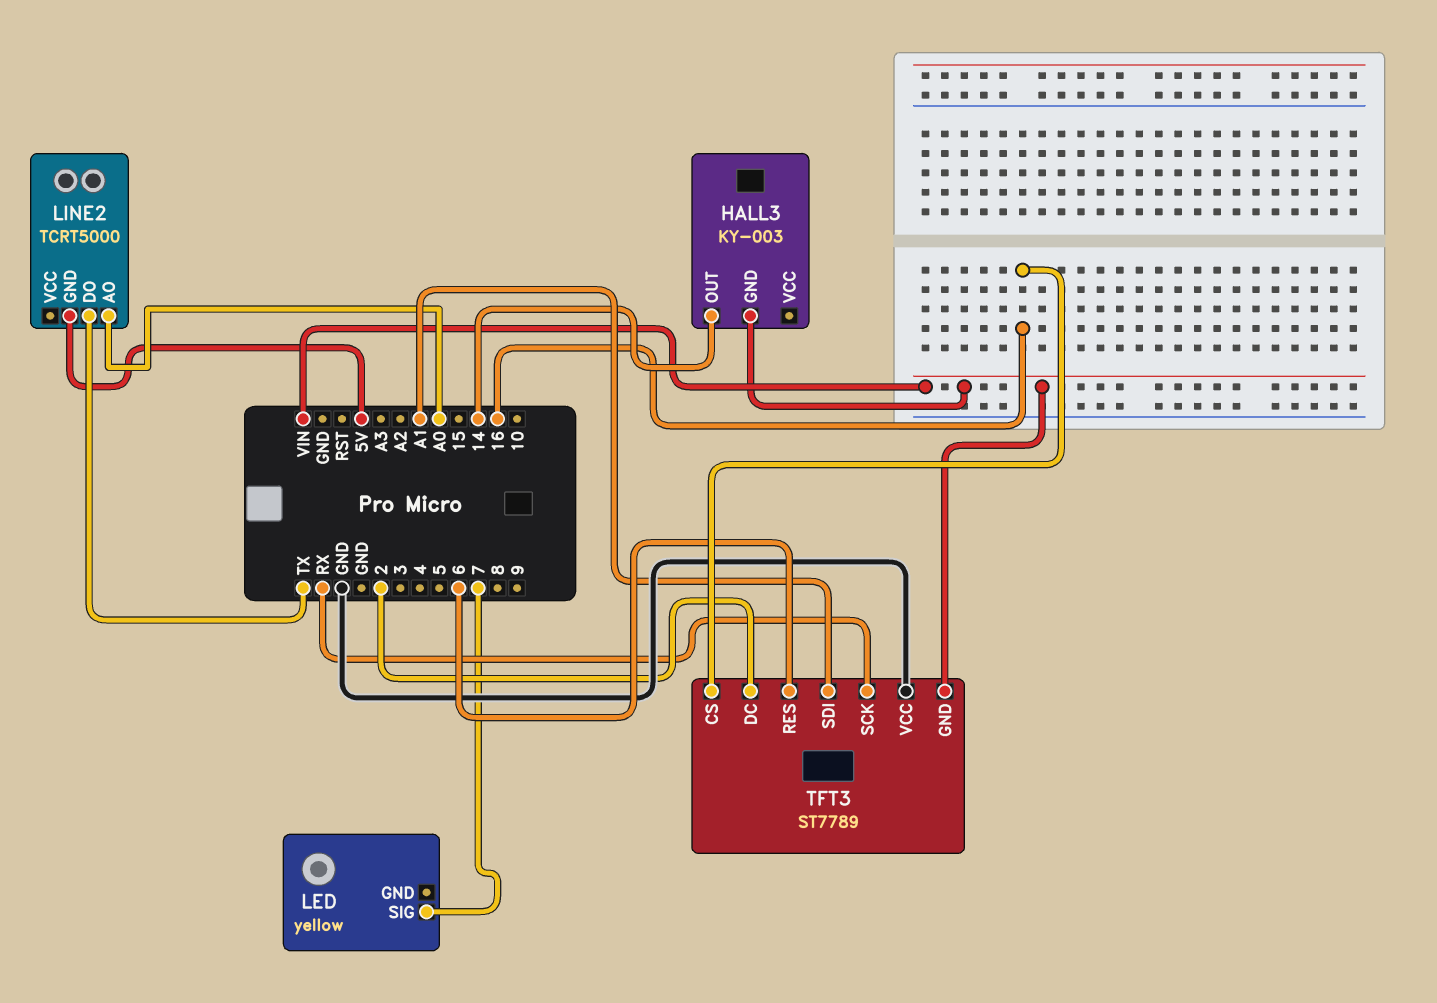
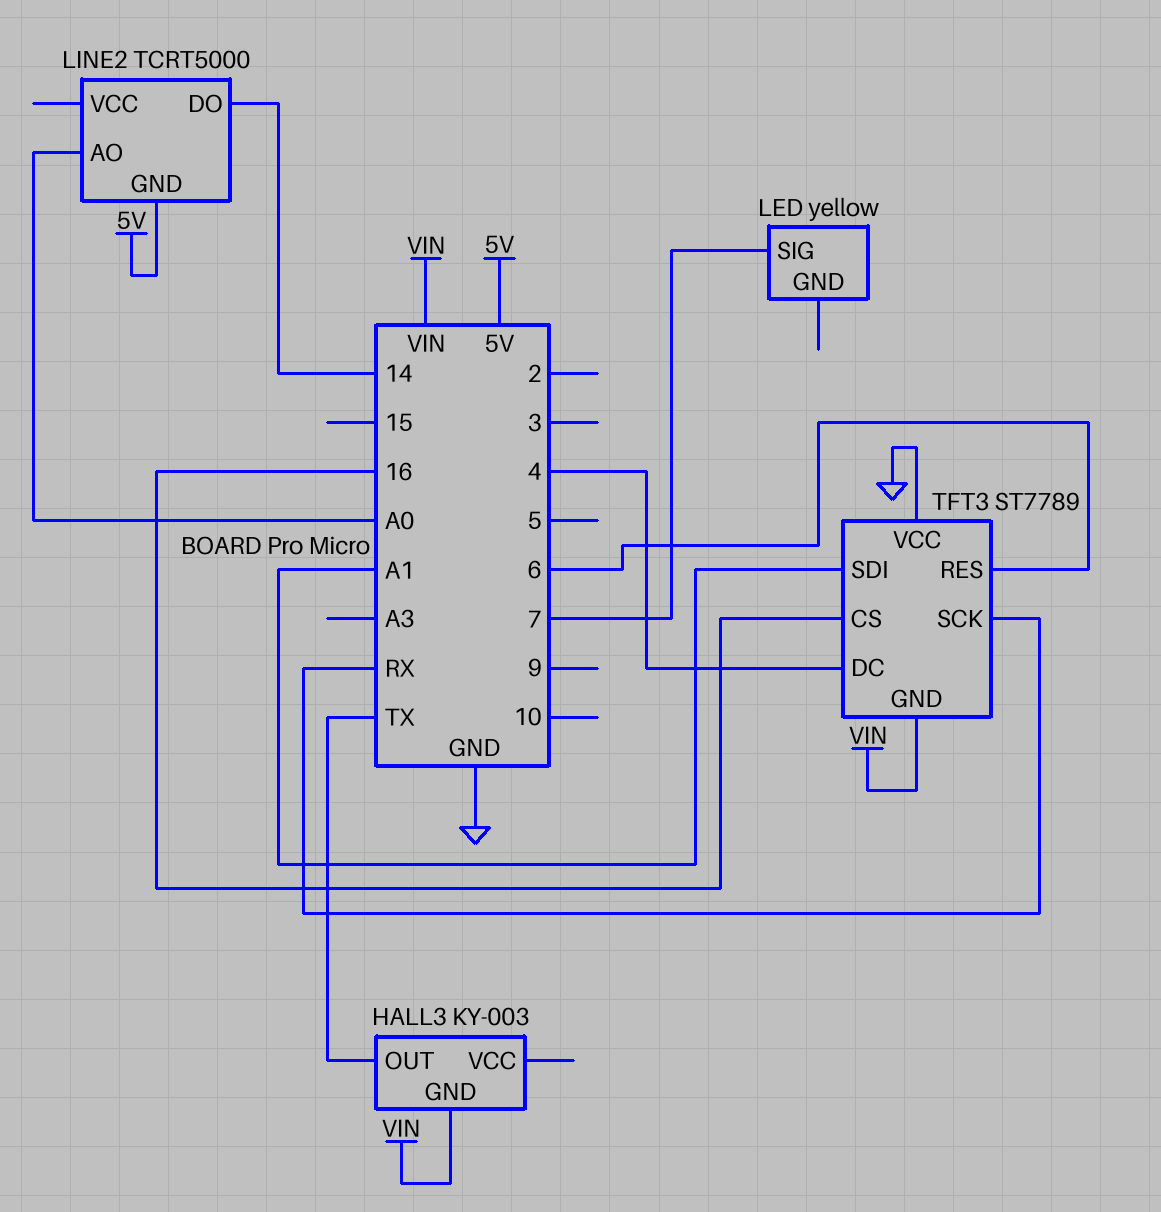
HALL3 pin OUT: 14 -> TX
LINE2 pin DO: TX -> 14
TFT3 pin DC: 2 -> 4

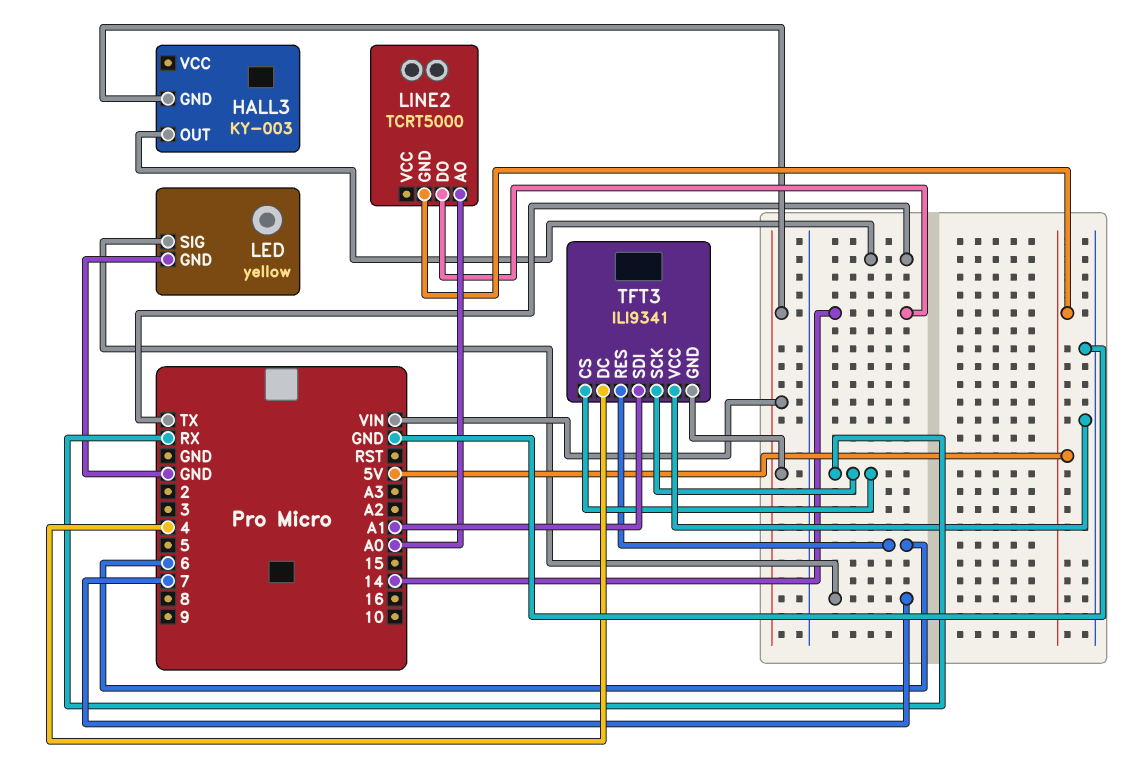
LED pin GND: none -> GND
TFT3: ST7789 -> ILI9341
TFT3 pin CS: 16 -> RX

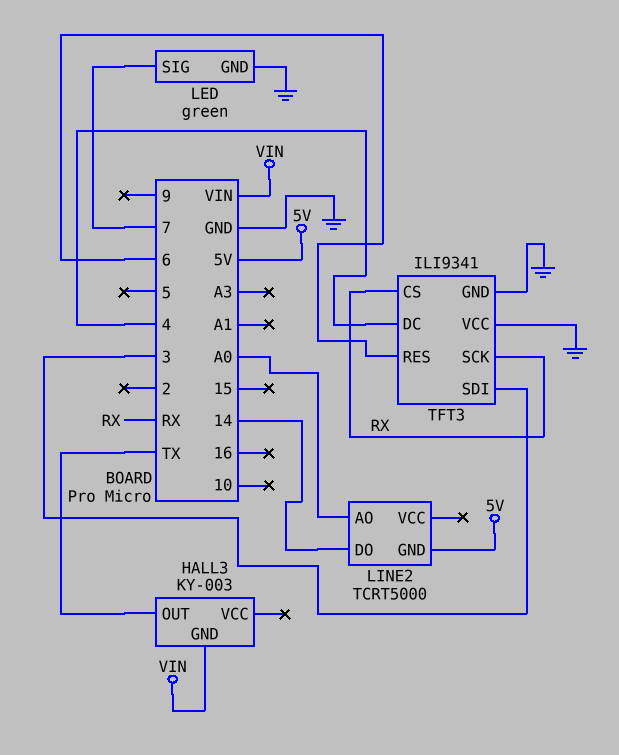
LED: yellow -> green
TFT3 pin GND: VIN -> GND
TFT3 pin SDI: A1 -> 3

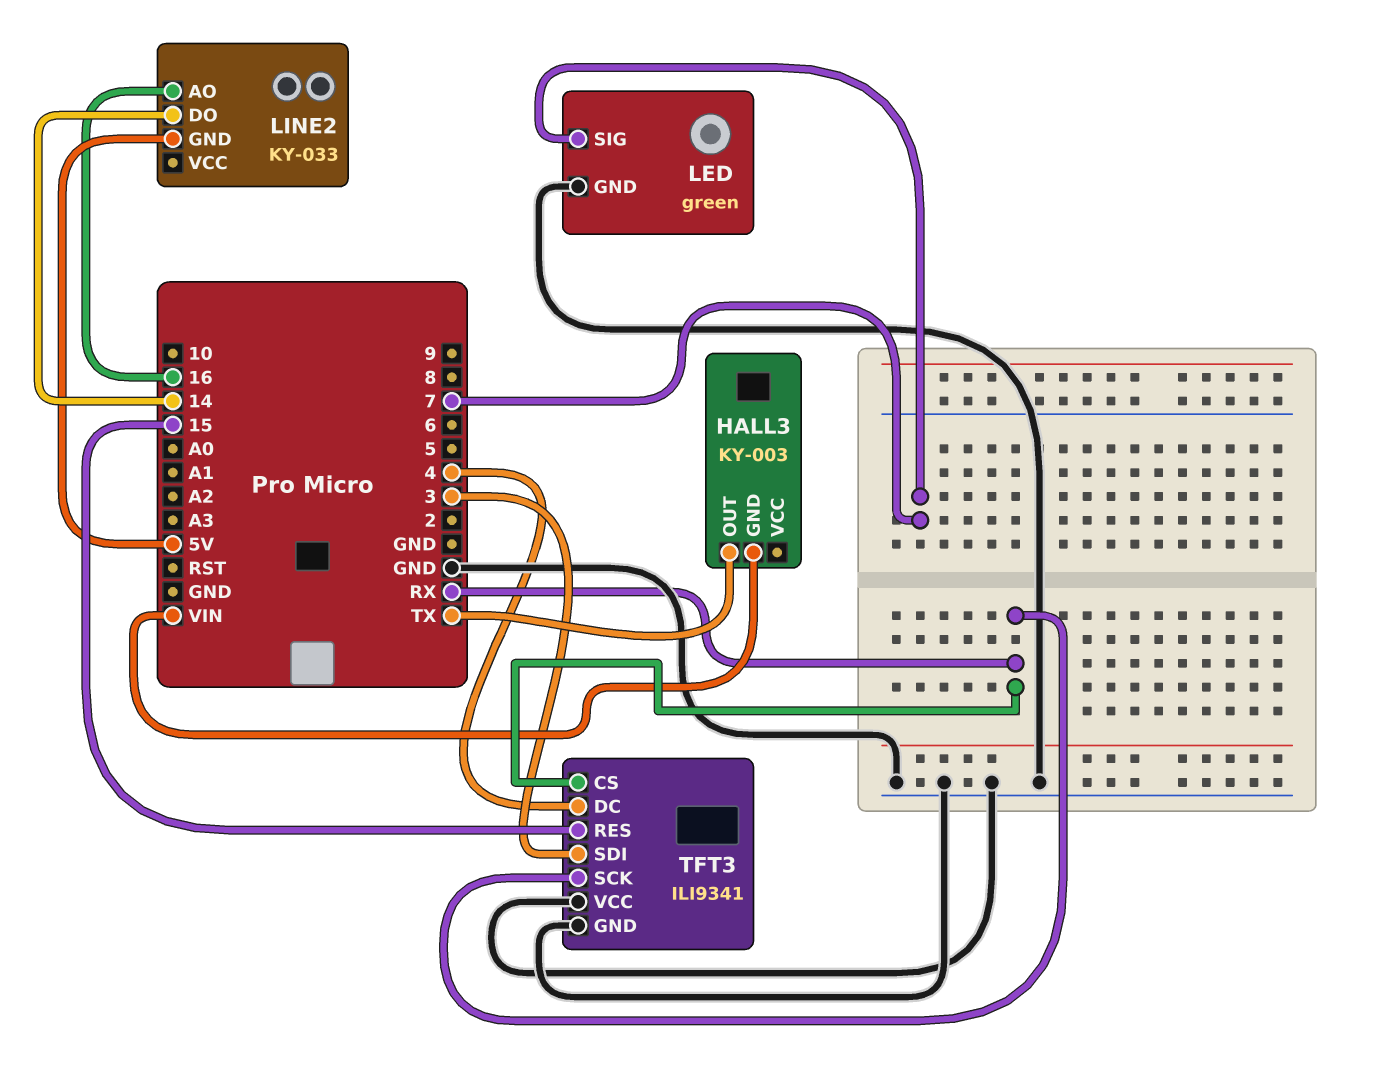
LINE2: TCRT5000 -> KY-033
LINE2 pin AO: A0 -> 16
TFT3 pin RES: 6 -> 15

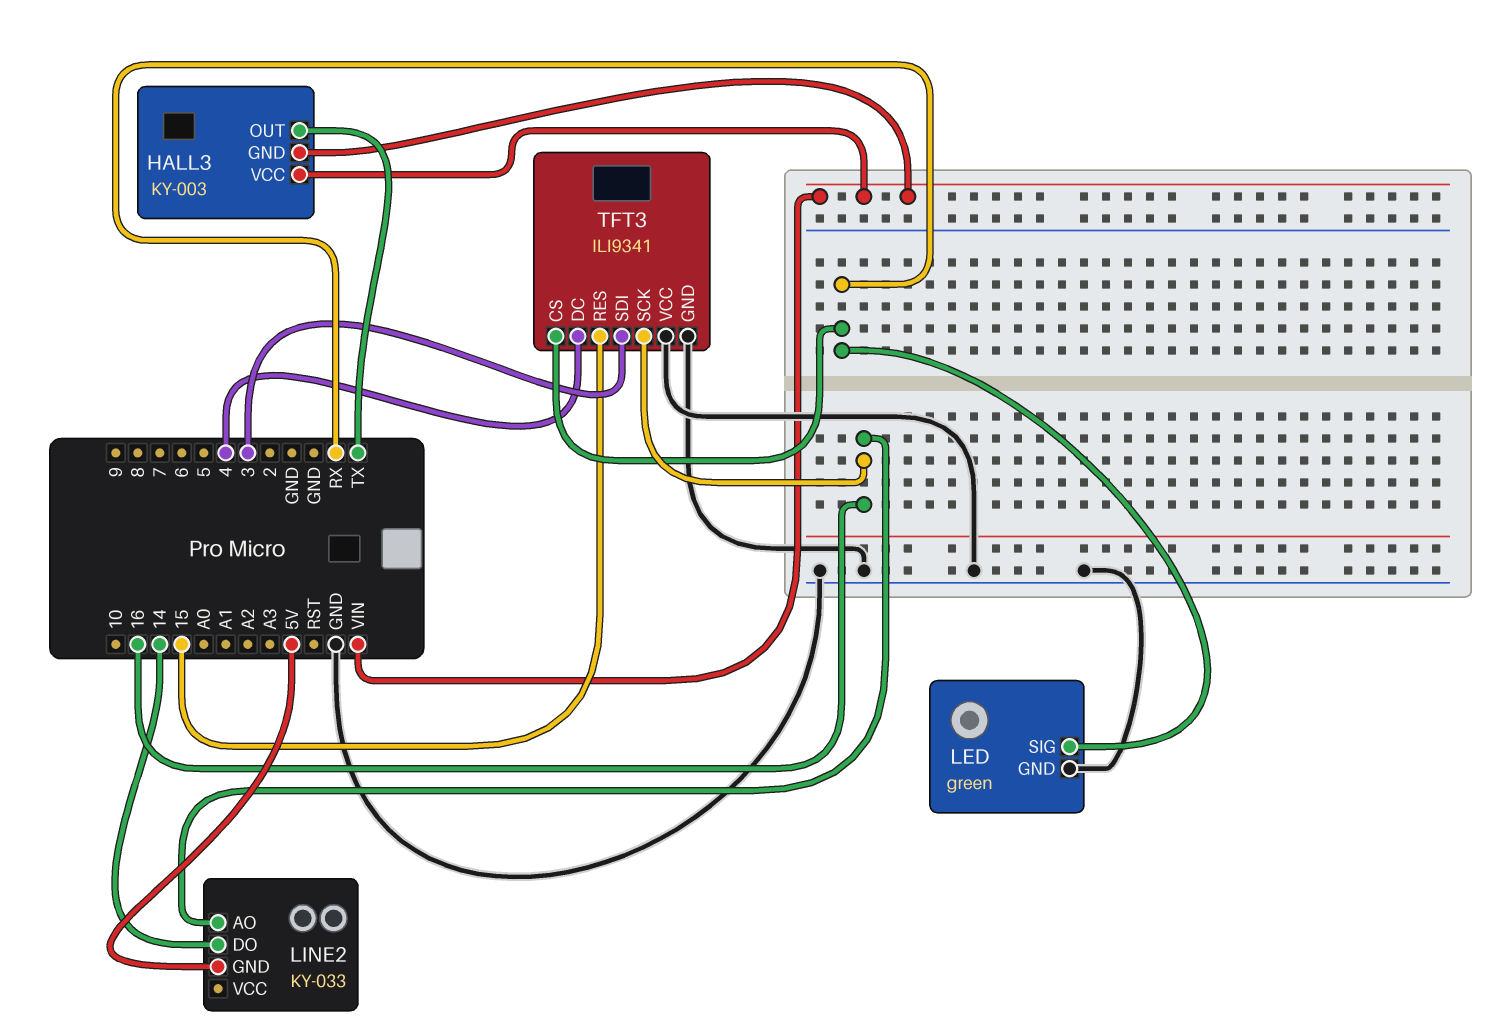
HALL3 pin VCC: none -> VIN
LED pin SIG: 7 -> RX
TFT3 pin SCK: RX -> 16

